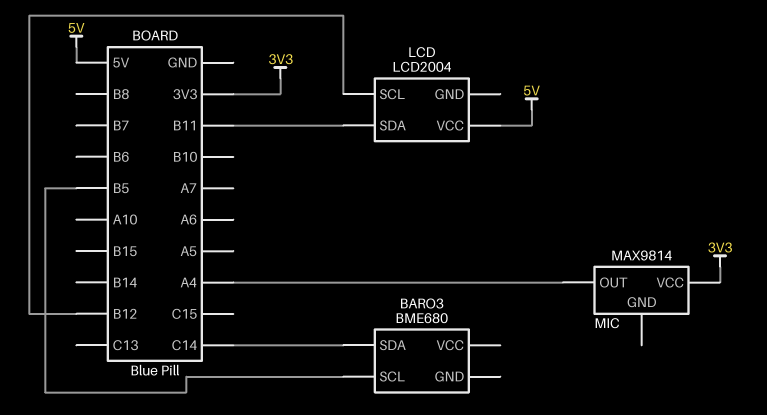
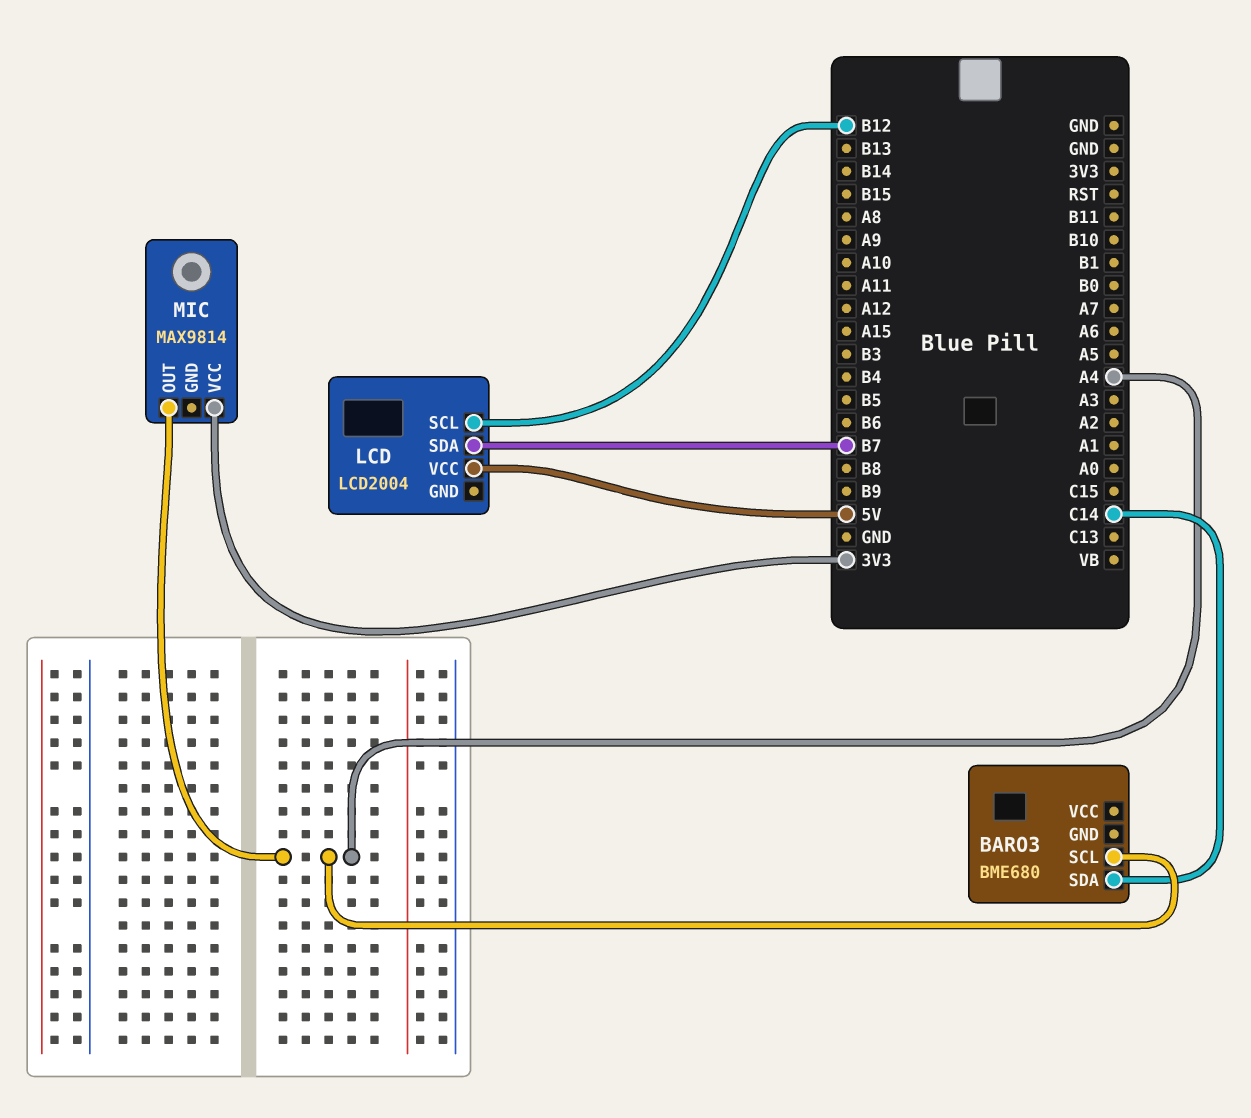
BARO3 pin SCL: B5 -> A4
LCD pin SDA: B11 -> B7

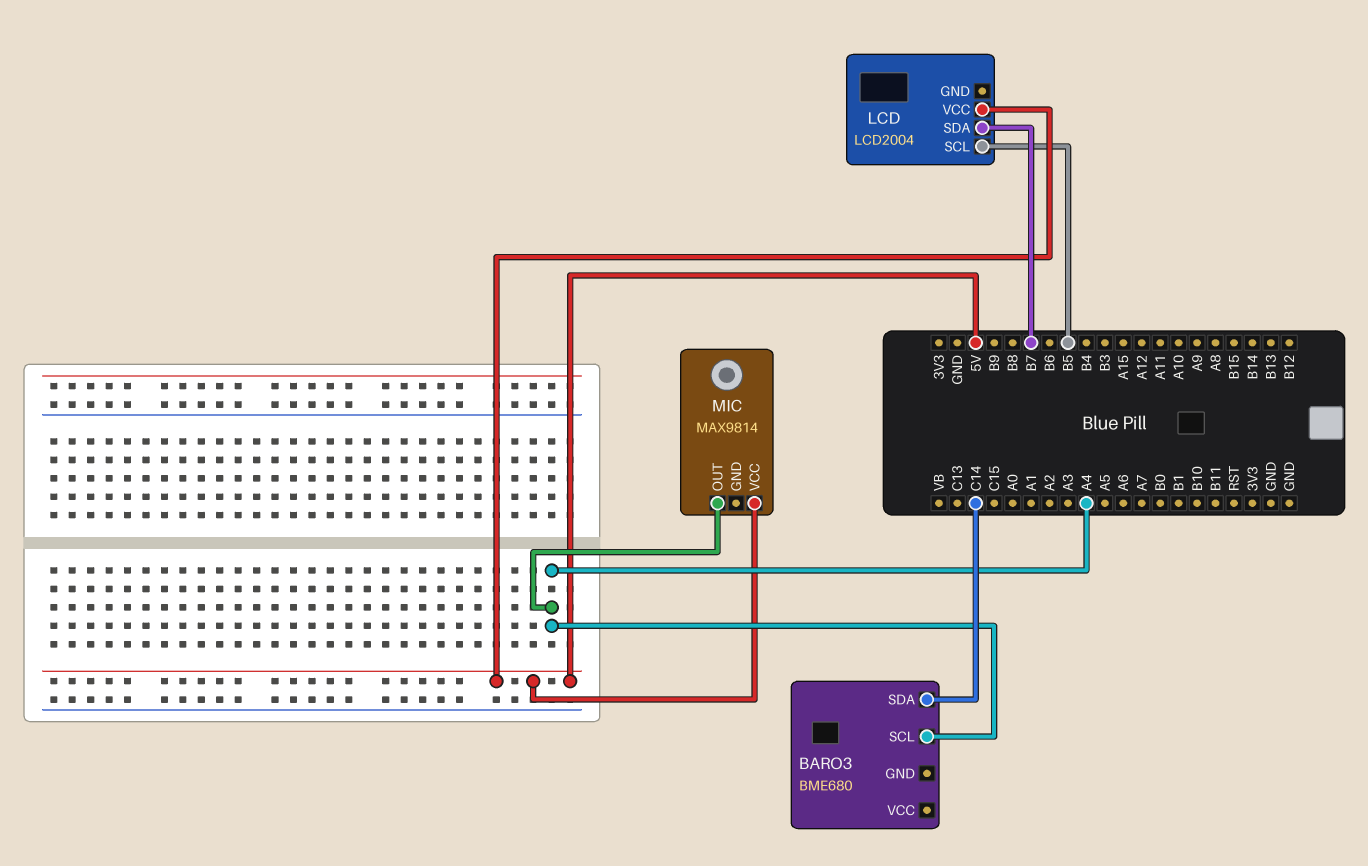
LCD pin SCL: B12 -> B5
MIC pin VCC: 3V3 -> 5V

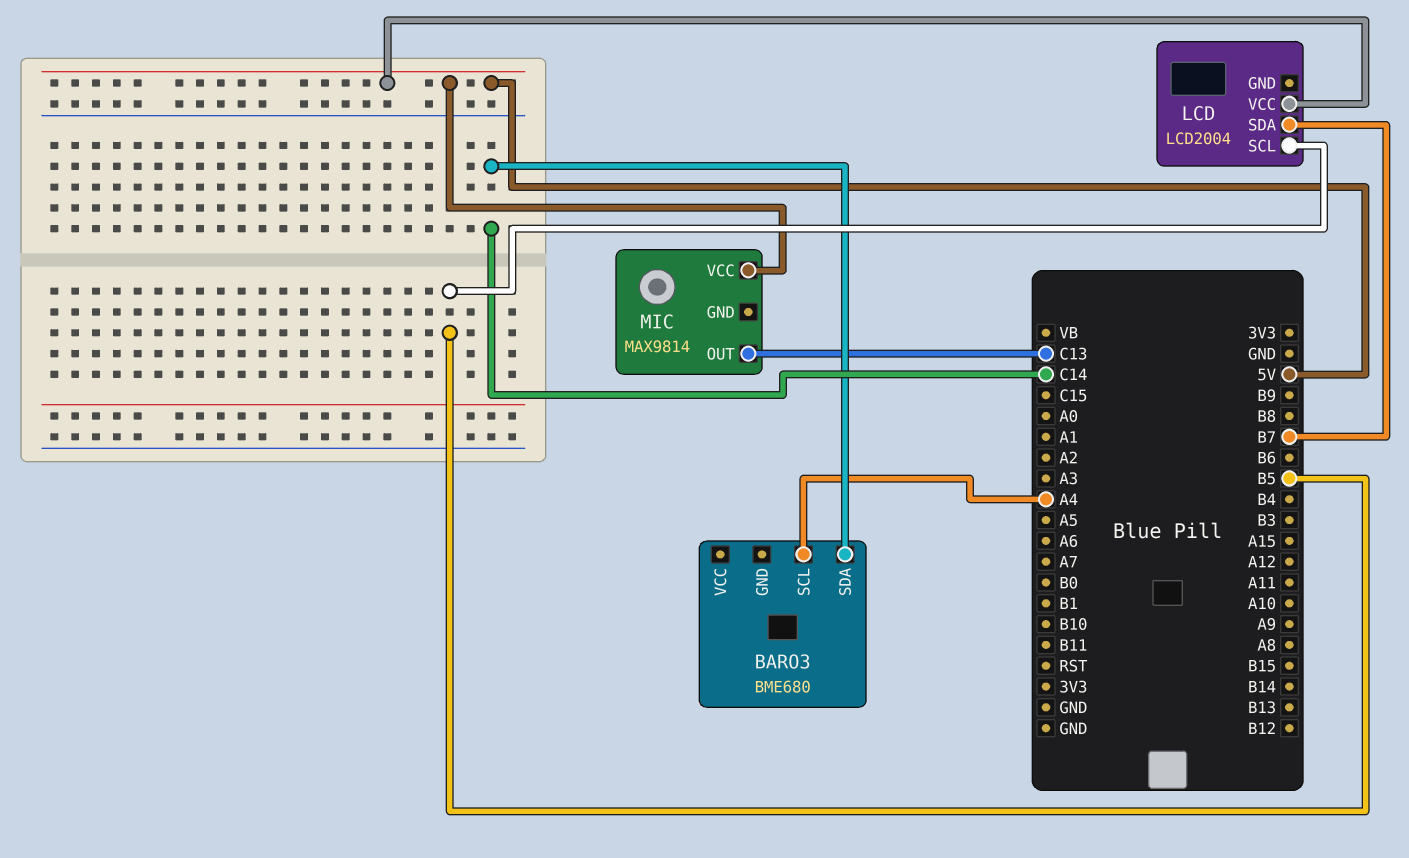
MIC pin OUT: A4 -> C13

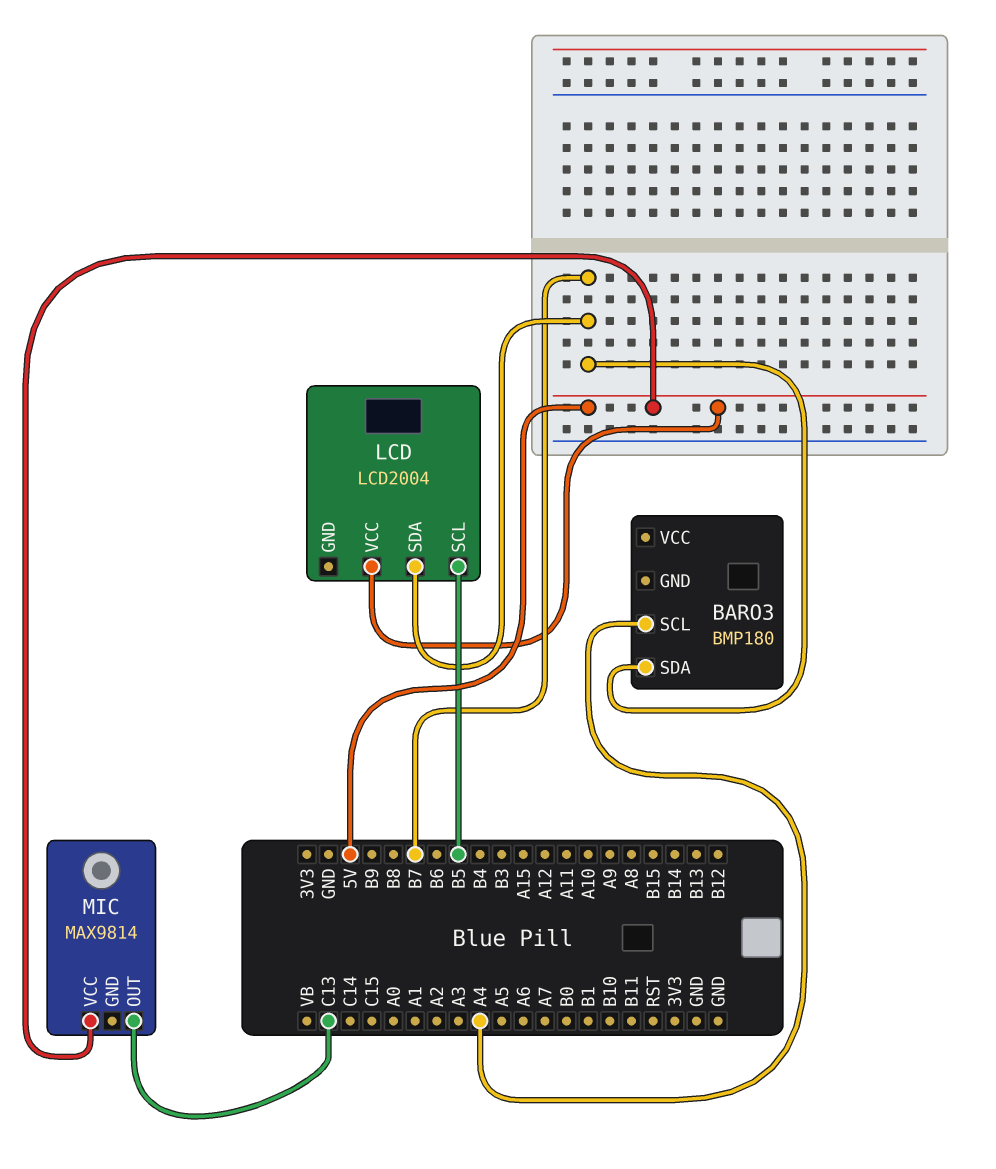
BARO3: BME680 -> BMP180
BARO3 pin SDA: C14 -> B7

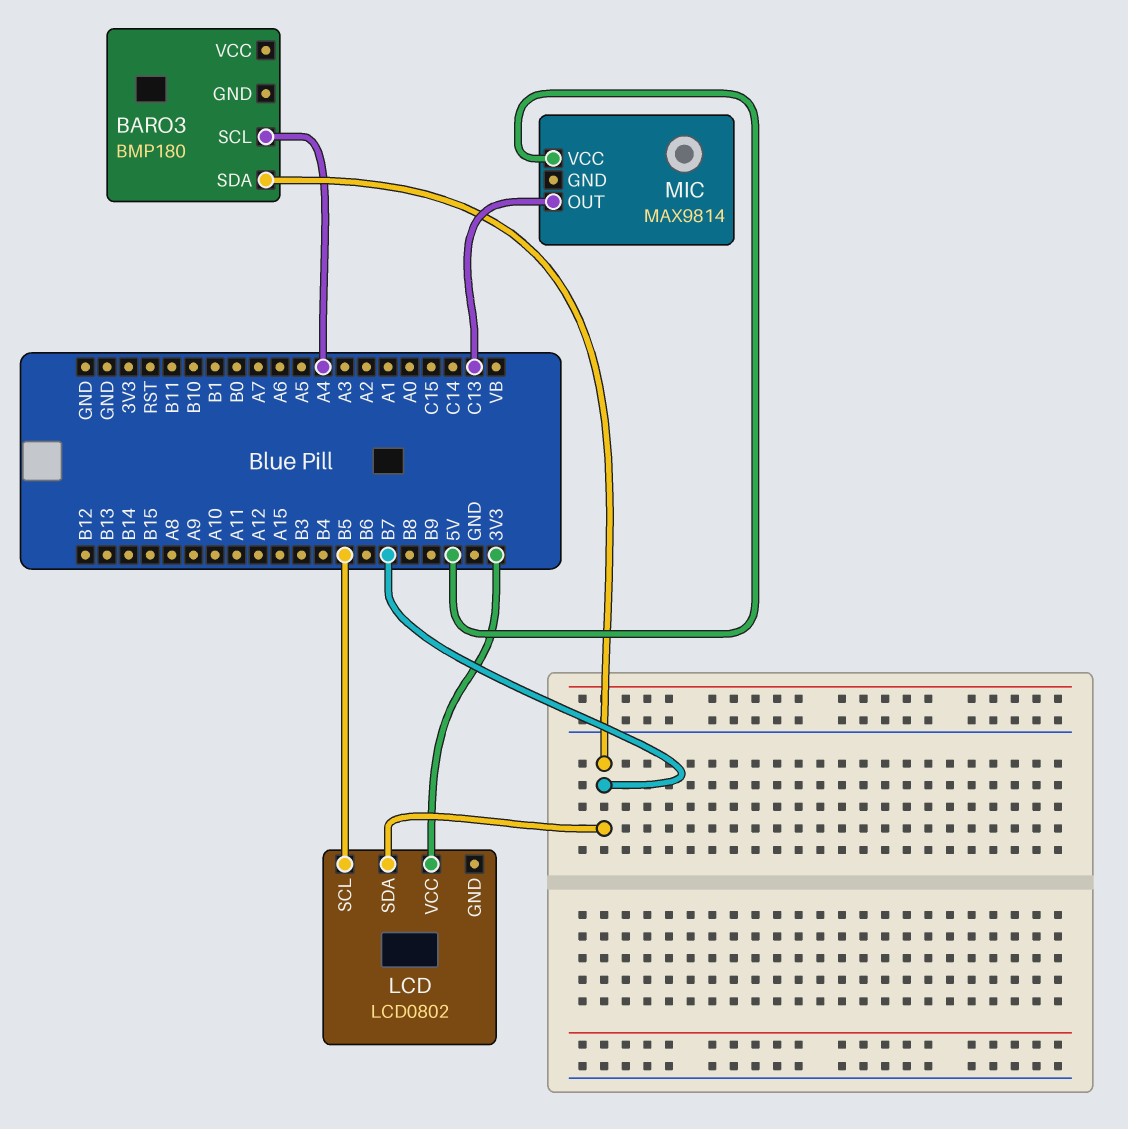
LCD: LCD2004 -> LCD0802
LCD pin VCC: 5V -> 3V3

